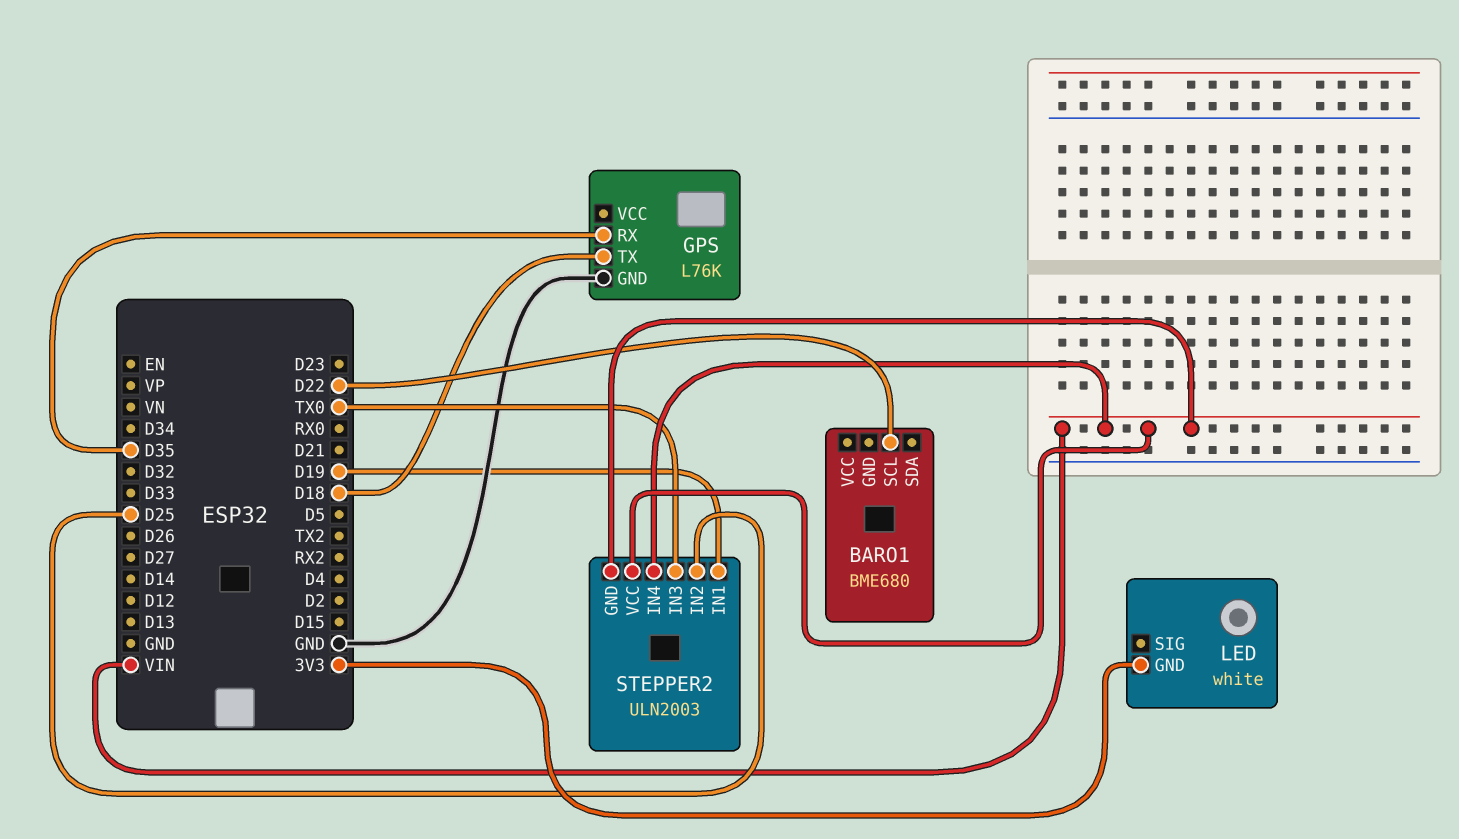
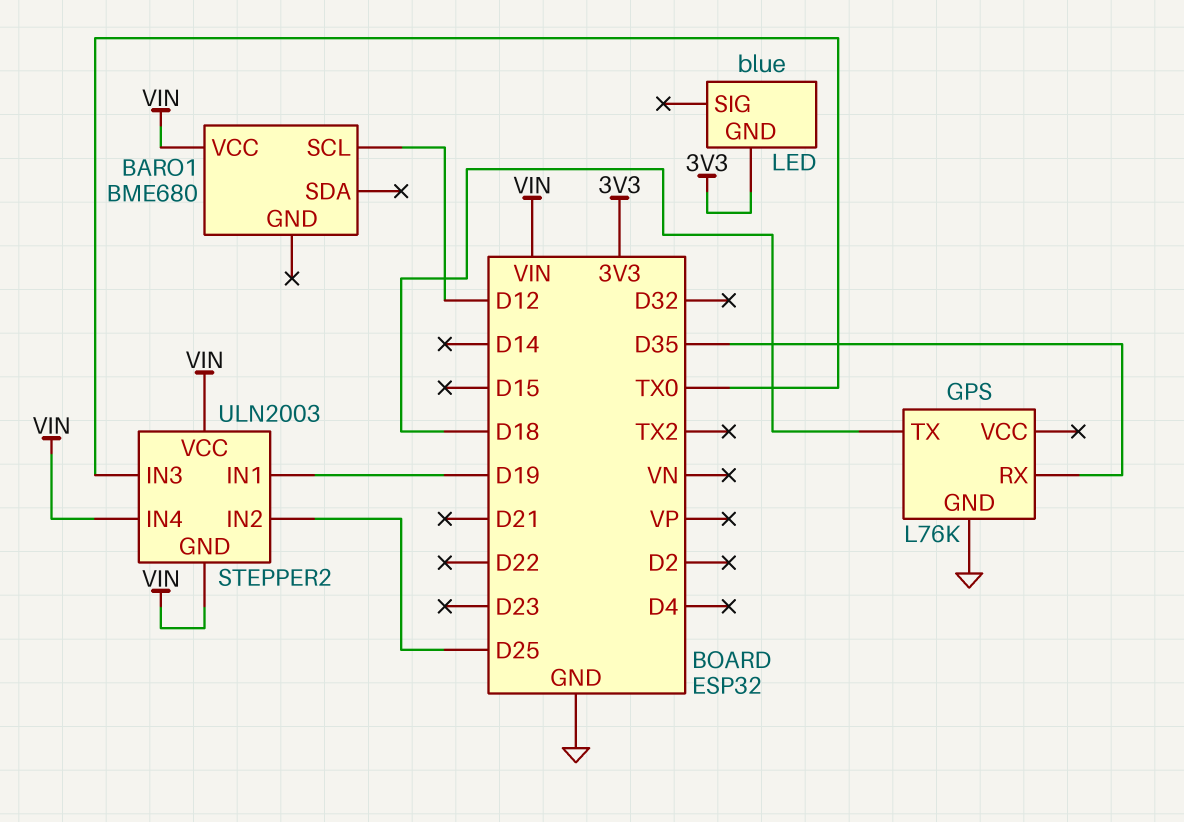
BARO1 pin SCL: D22 -> D12
BARO1 pin VCC: none -> VIN
LED: white -> blue

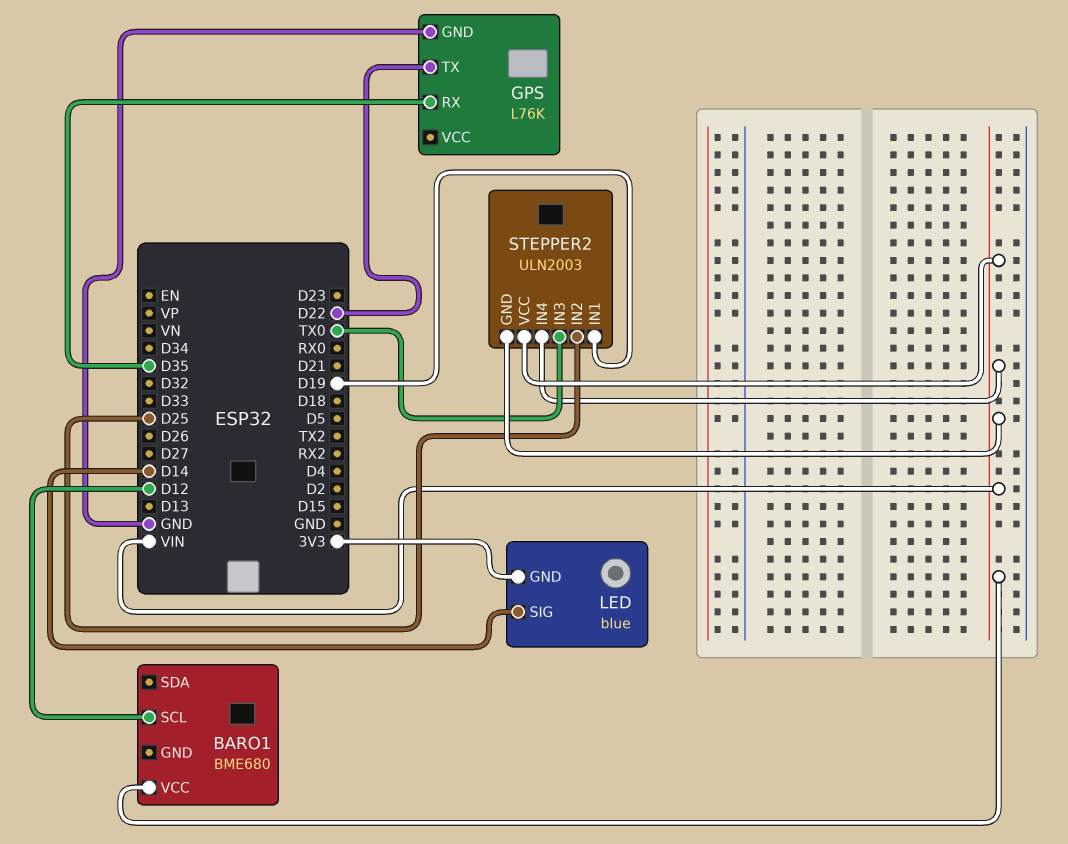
GPS pin TX: D18 -> D22
LED pin SIG: none -> D14

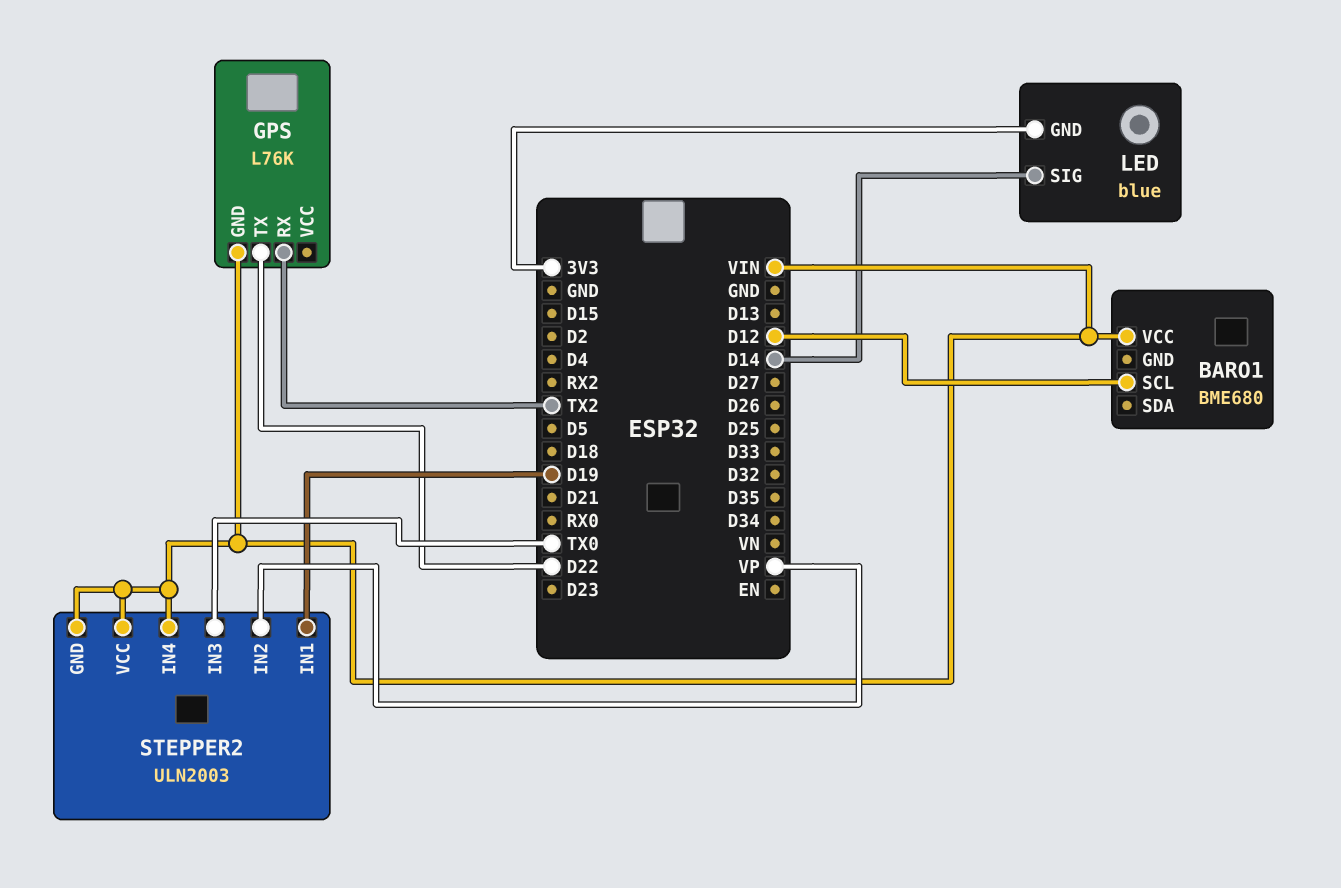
GPS pin GND: GND -> VIN
GPS pin RX: D35 -> TX2
STEPPER2 pin IN2: D25 -> VP

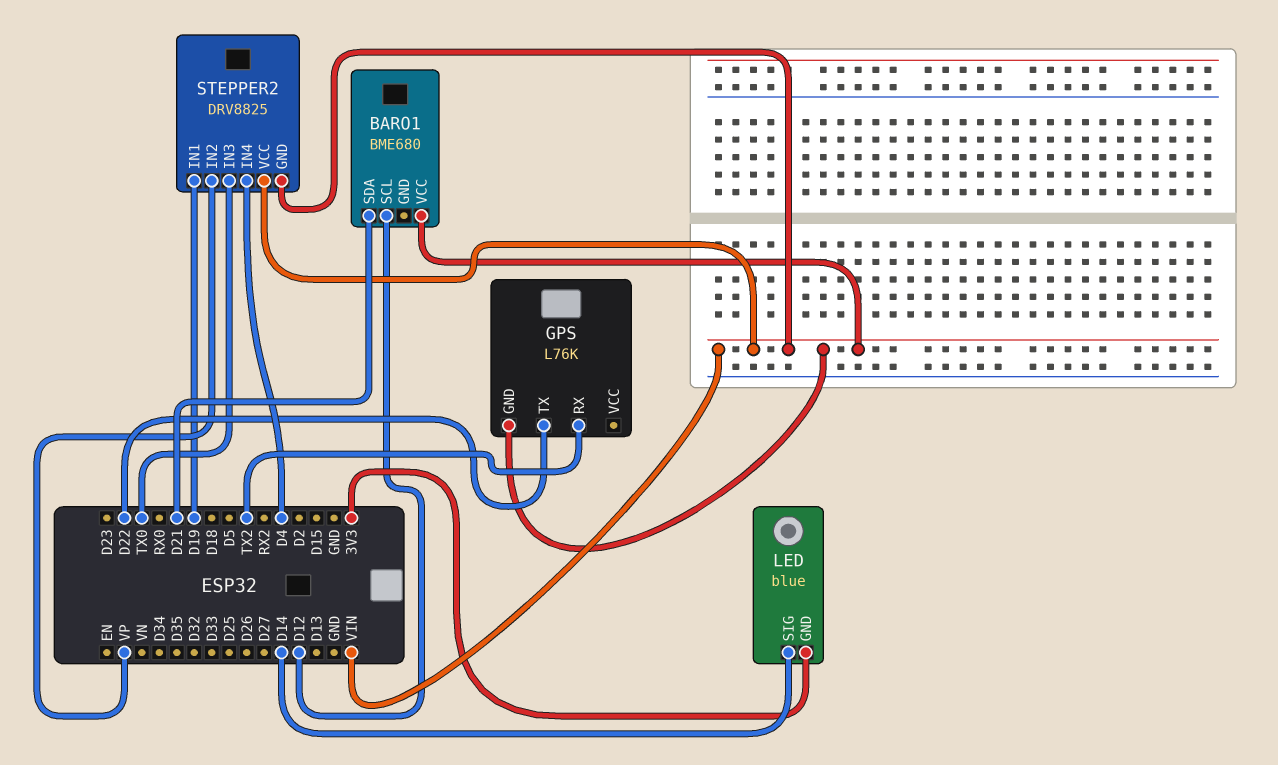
BARO1 pin SDA: none -> D21
STEPPER2: ULN2003 -> DRV8825
STEPPER2 pin IN4: VIN -> D4

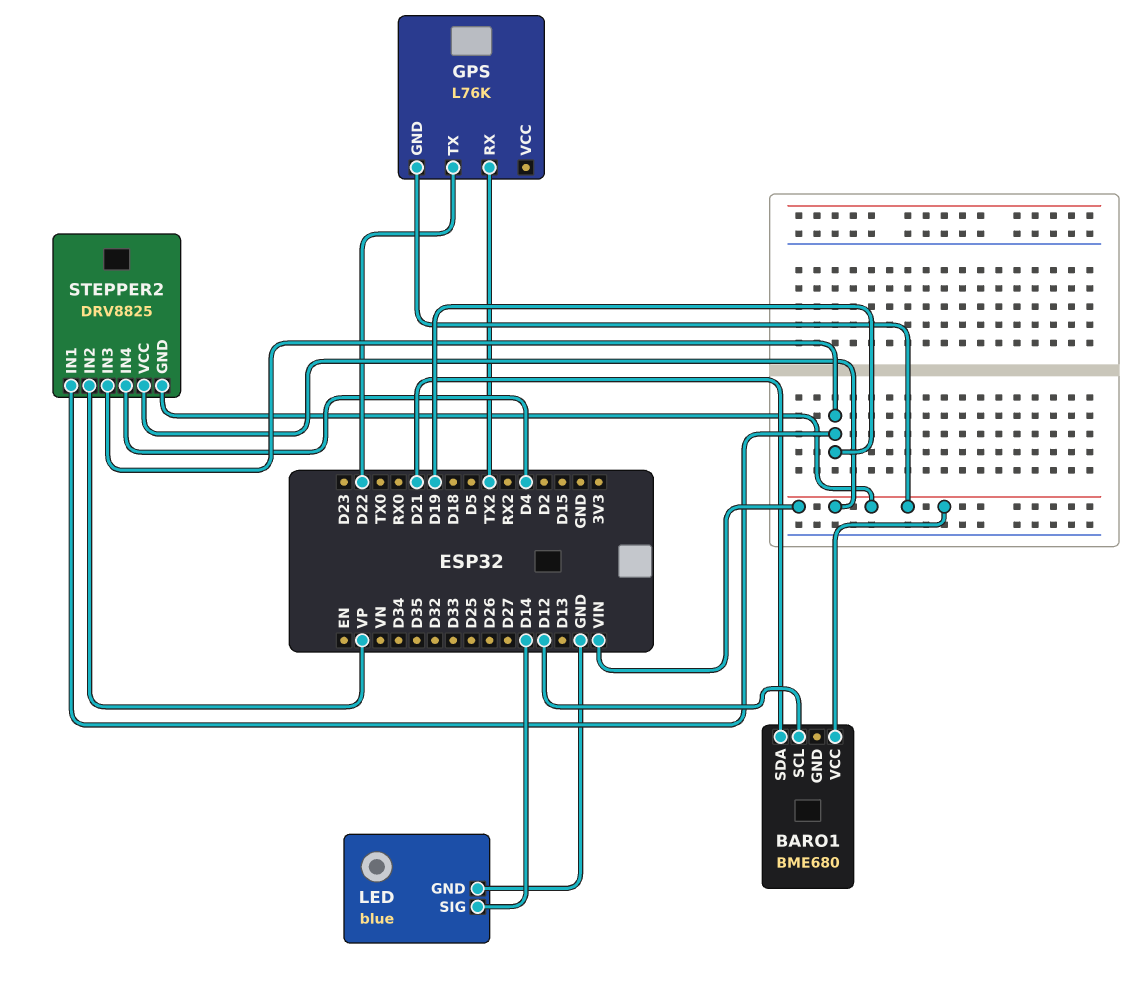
LED pin GND: 3V3 -> GND
STEPPER2 pin IN3: TX0 -> D19

